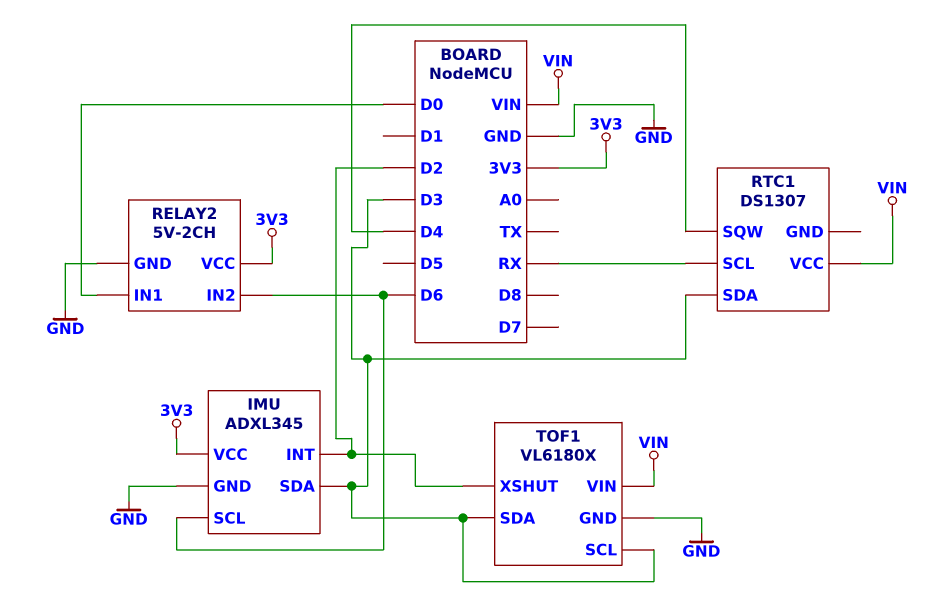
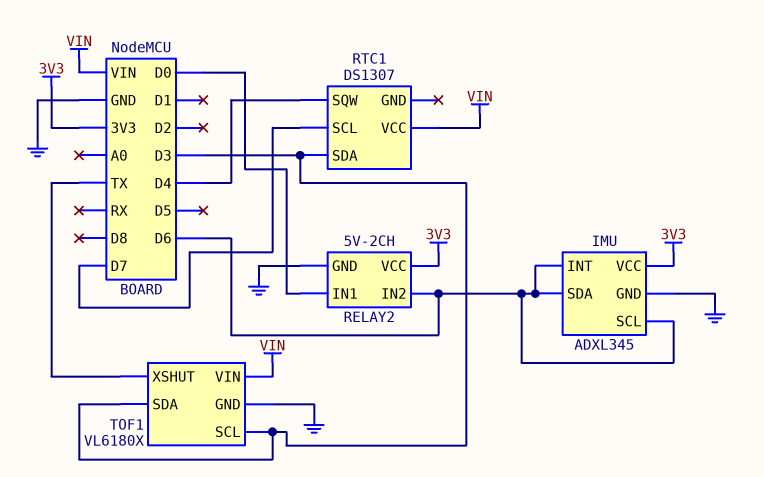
IMU pin INT: D2 -> D6
IMU pin SDA: D3 -> D6
RTC1 pin SCL: RX -> D7
TOF1 pin XSHUT: D2 -> TX

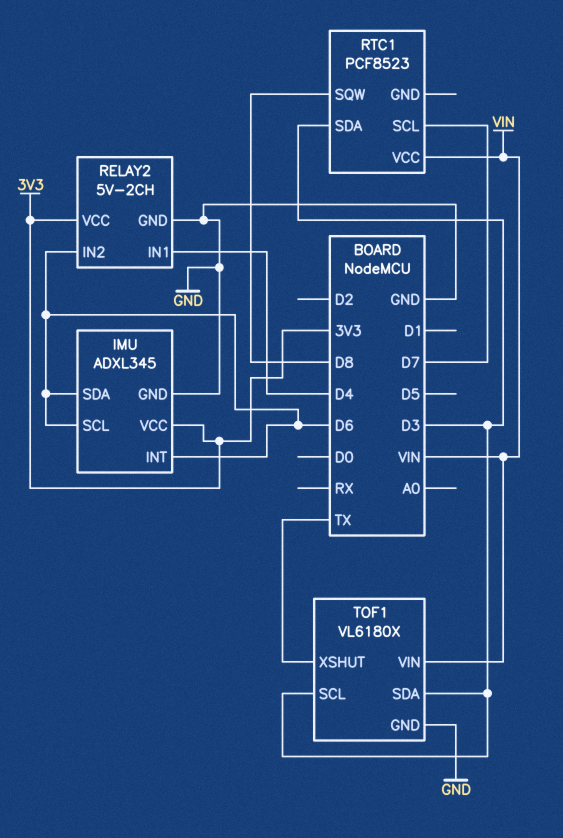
RELAY2 pin IN1: D0 -> D4
RTC1: DS1307 -> PCF8523
RTC1 pin SQW: D4 -> D8

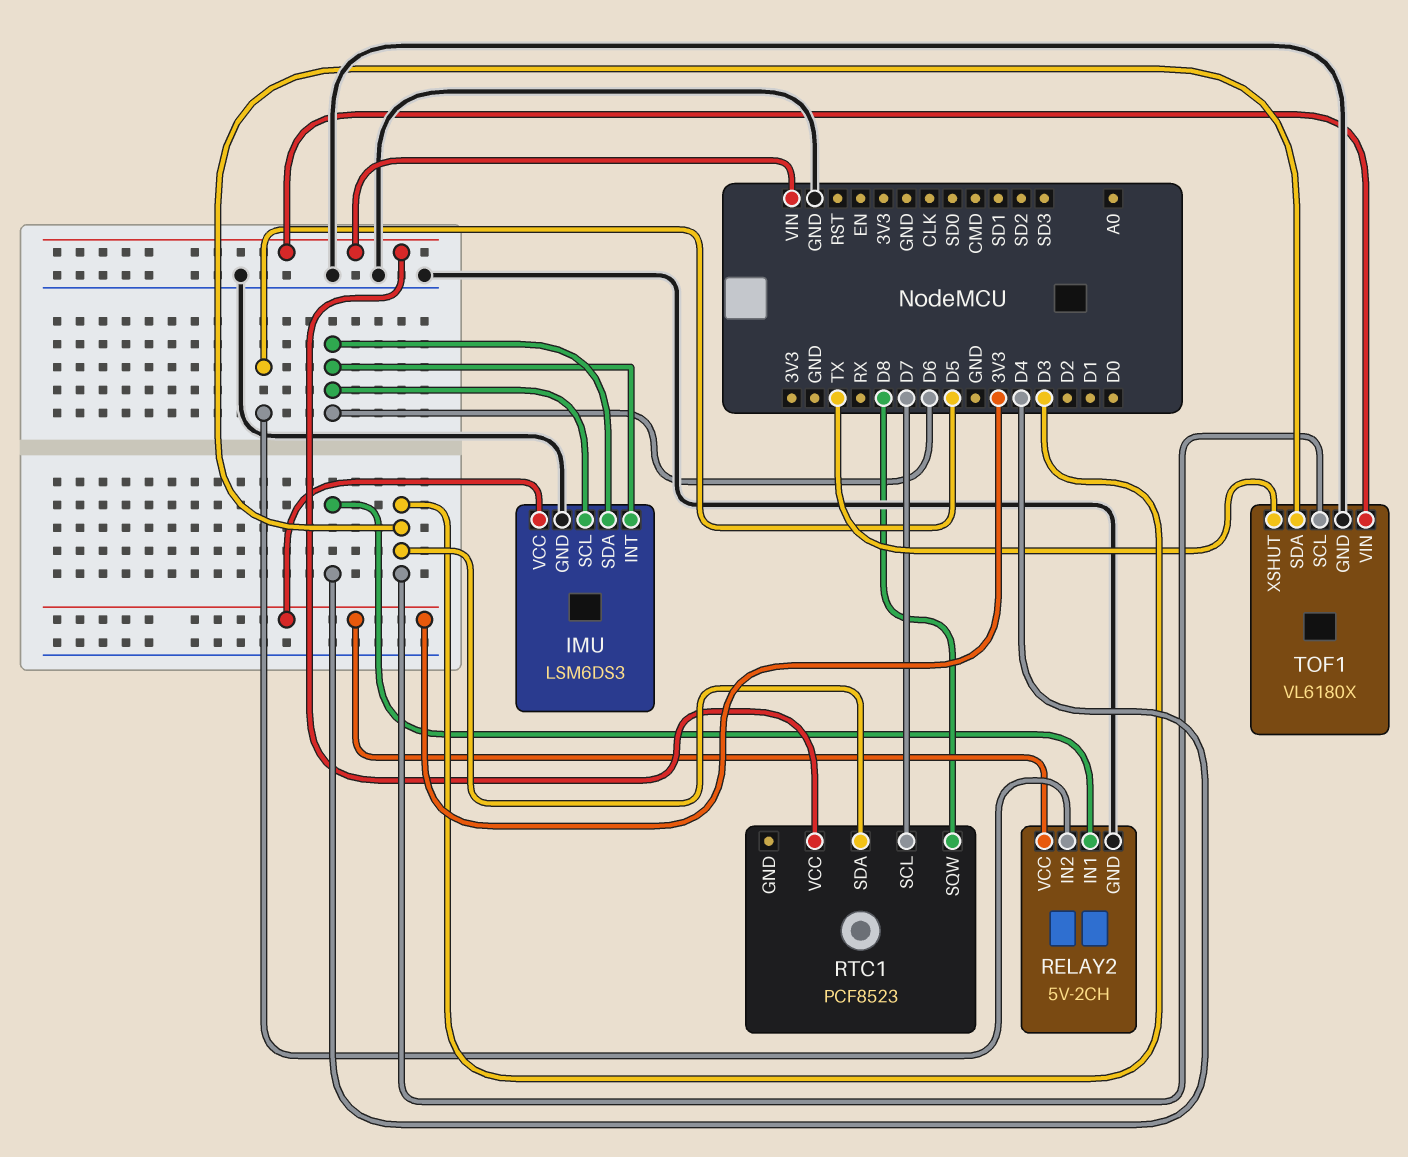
IMU: ADXL345 -> LSM6DS3
RELAY2 pin IN2: D6 -> D5

